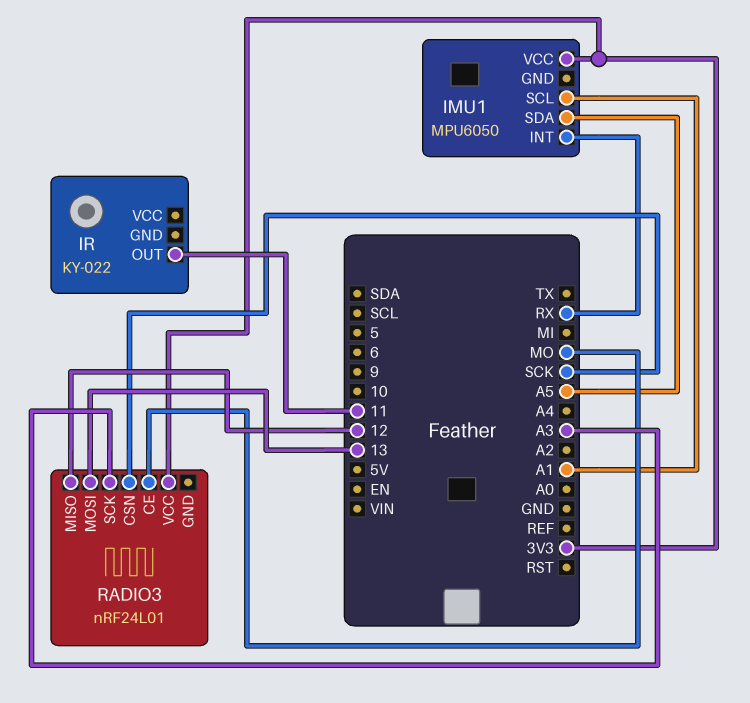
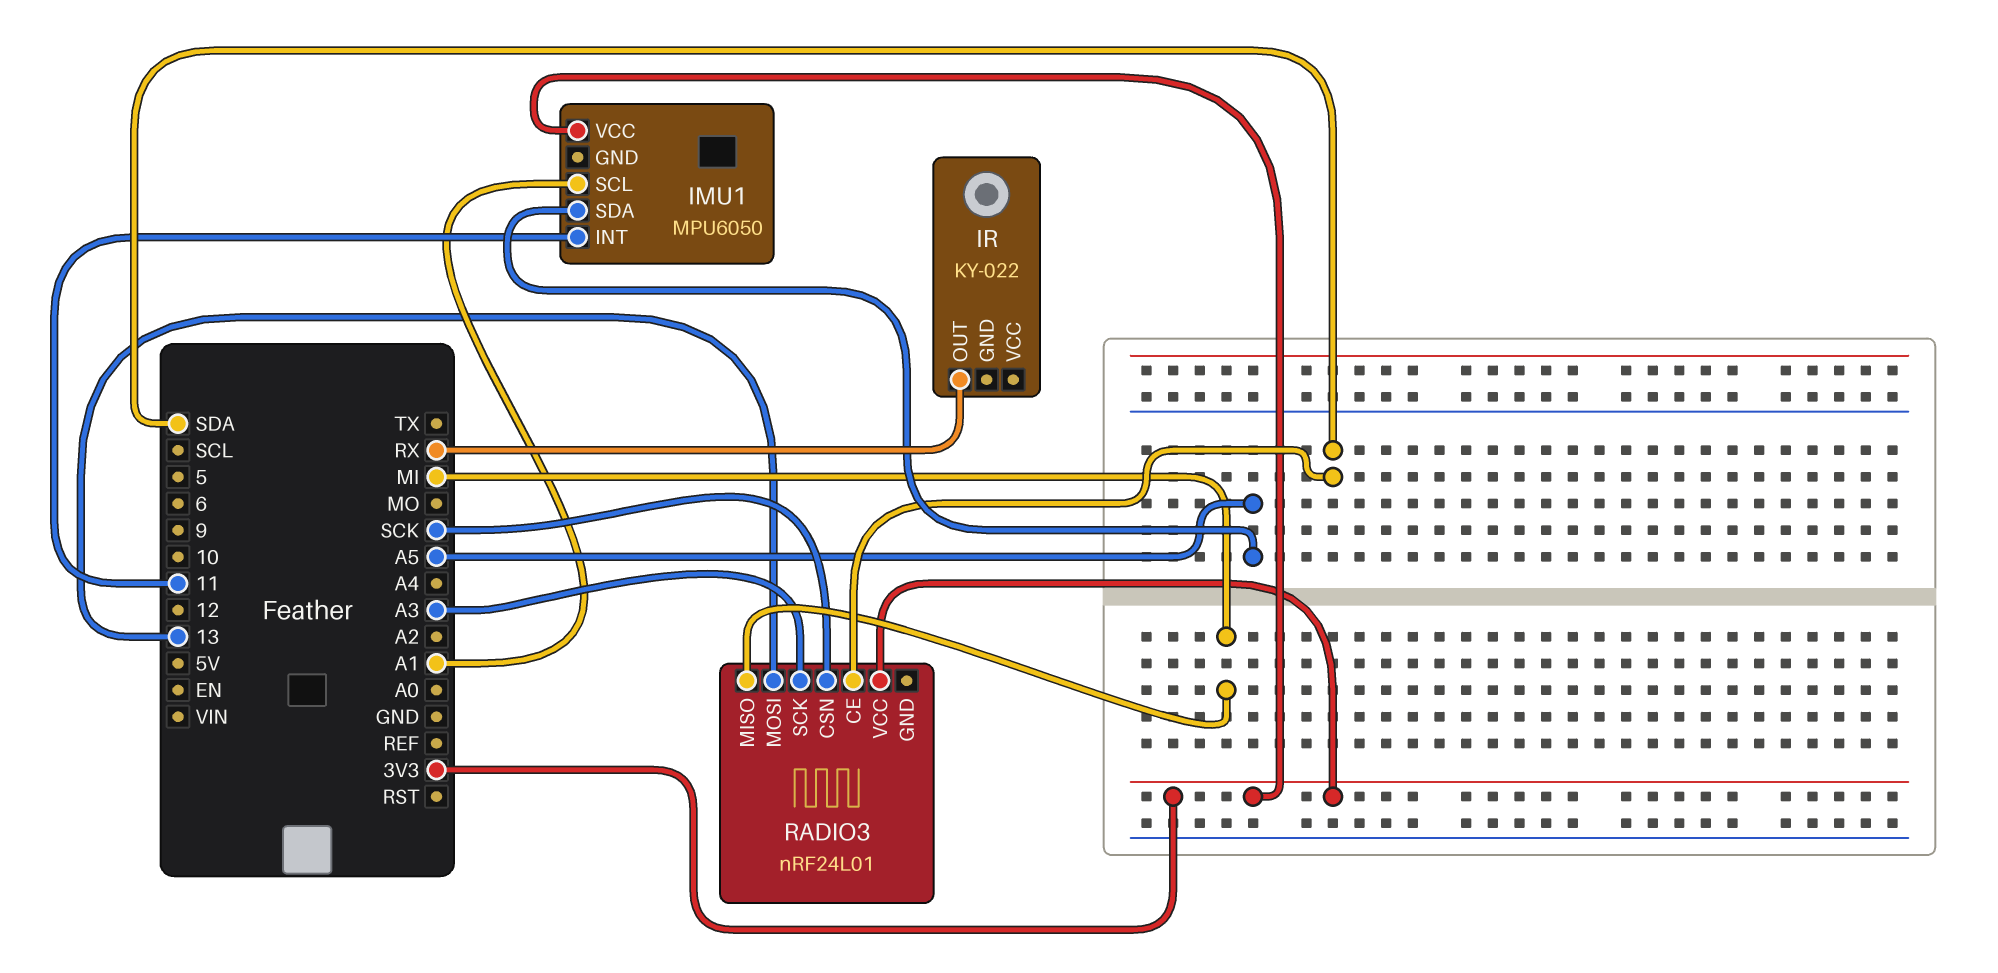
IMU1 pin INT: RX -> 11
IR pin OUT: 11 -> RX
RADIO3 pin CE: MO -> SDA
RADIO3 pin MISO: 12 -> MI

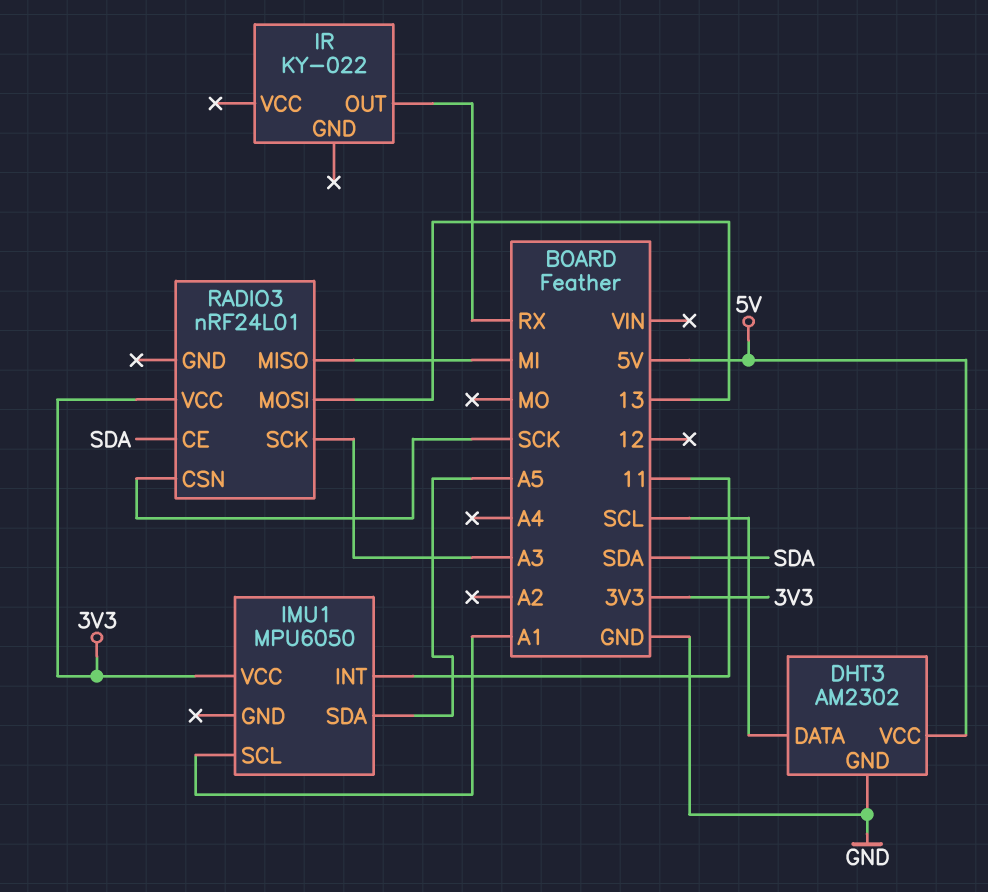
DHT3: none -> AM2302
DHT3 pin DATA: none -> SCL
DHT3 pin GND: none -> GND
DHT3 pin VCC: none -> 5V

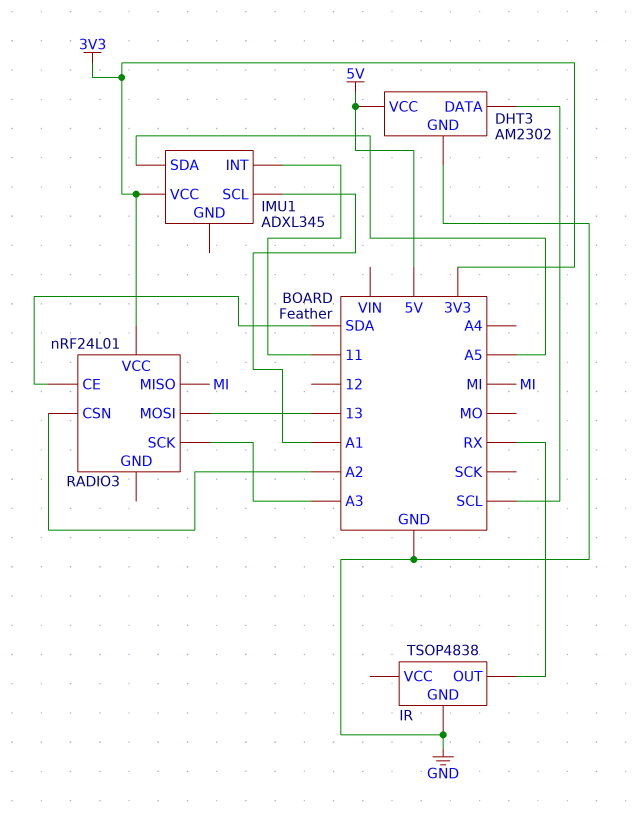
IMU1: MPU6050 -> ADXL345
IR: KY-022 -> TSOP4838
IR pin GND: none -> GND
RADIO3 pin CSN: SCK -> A2

